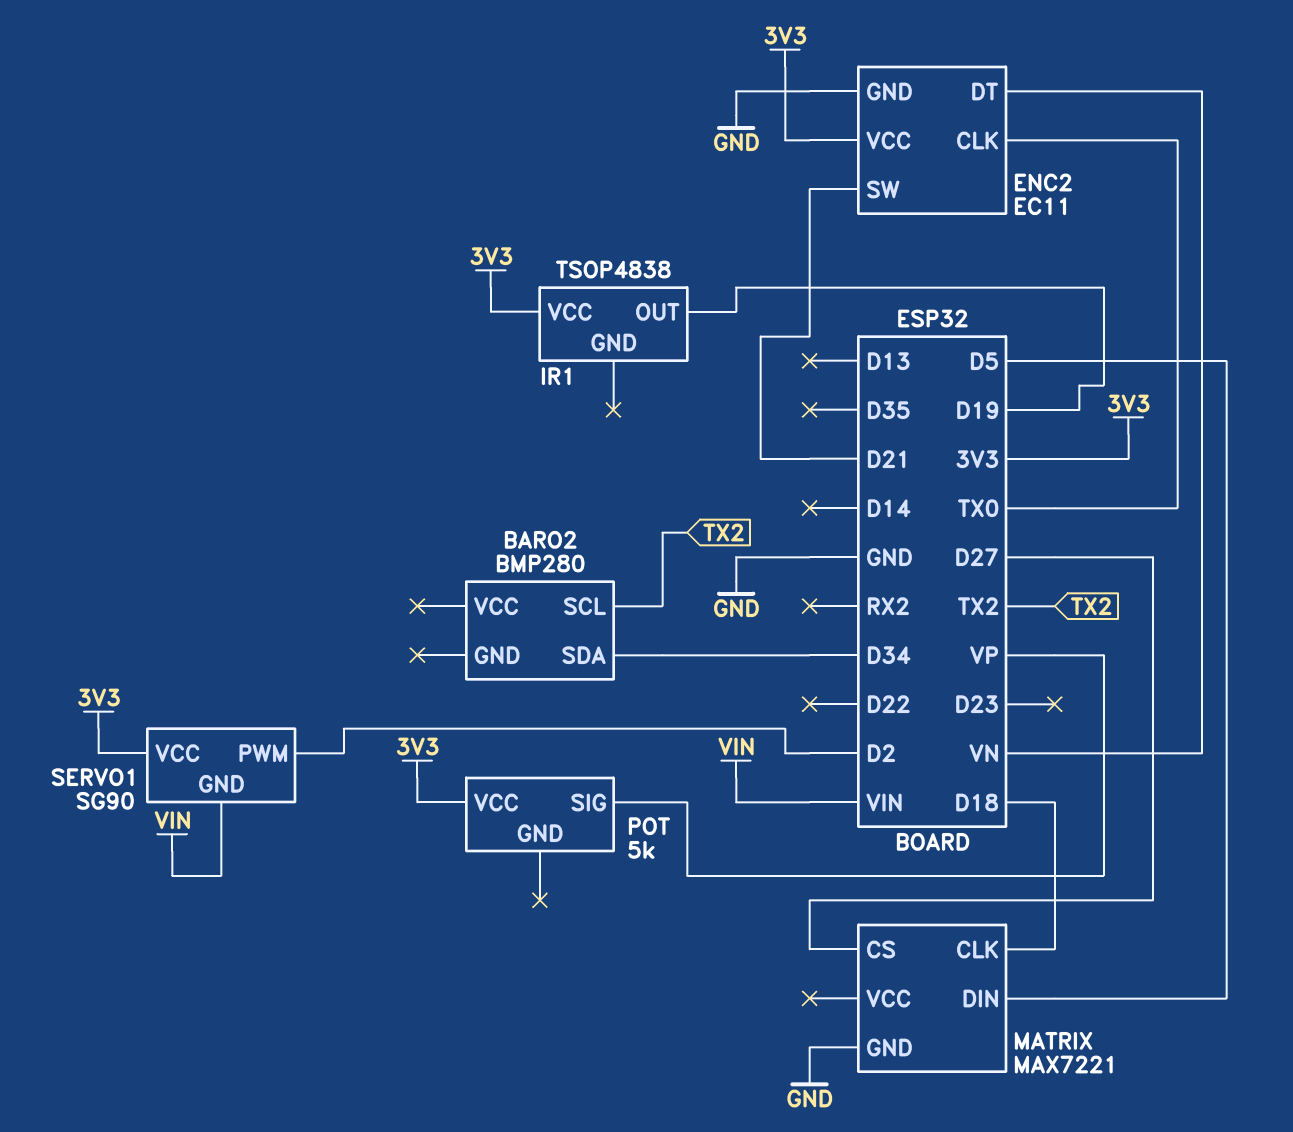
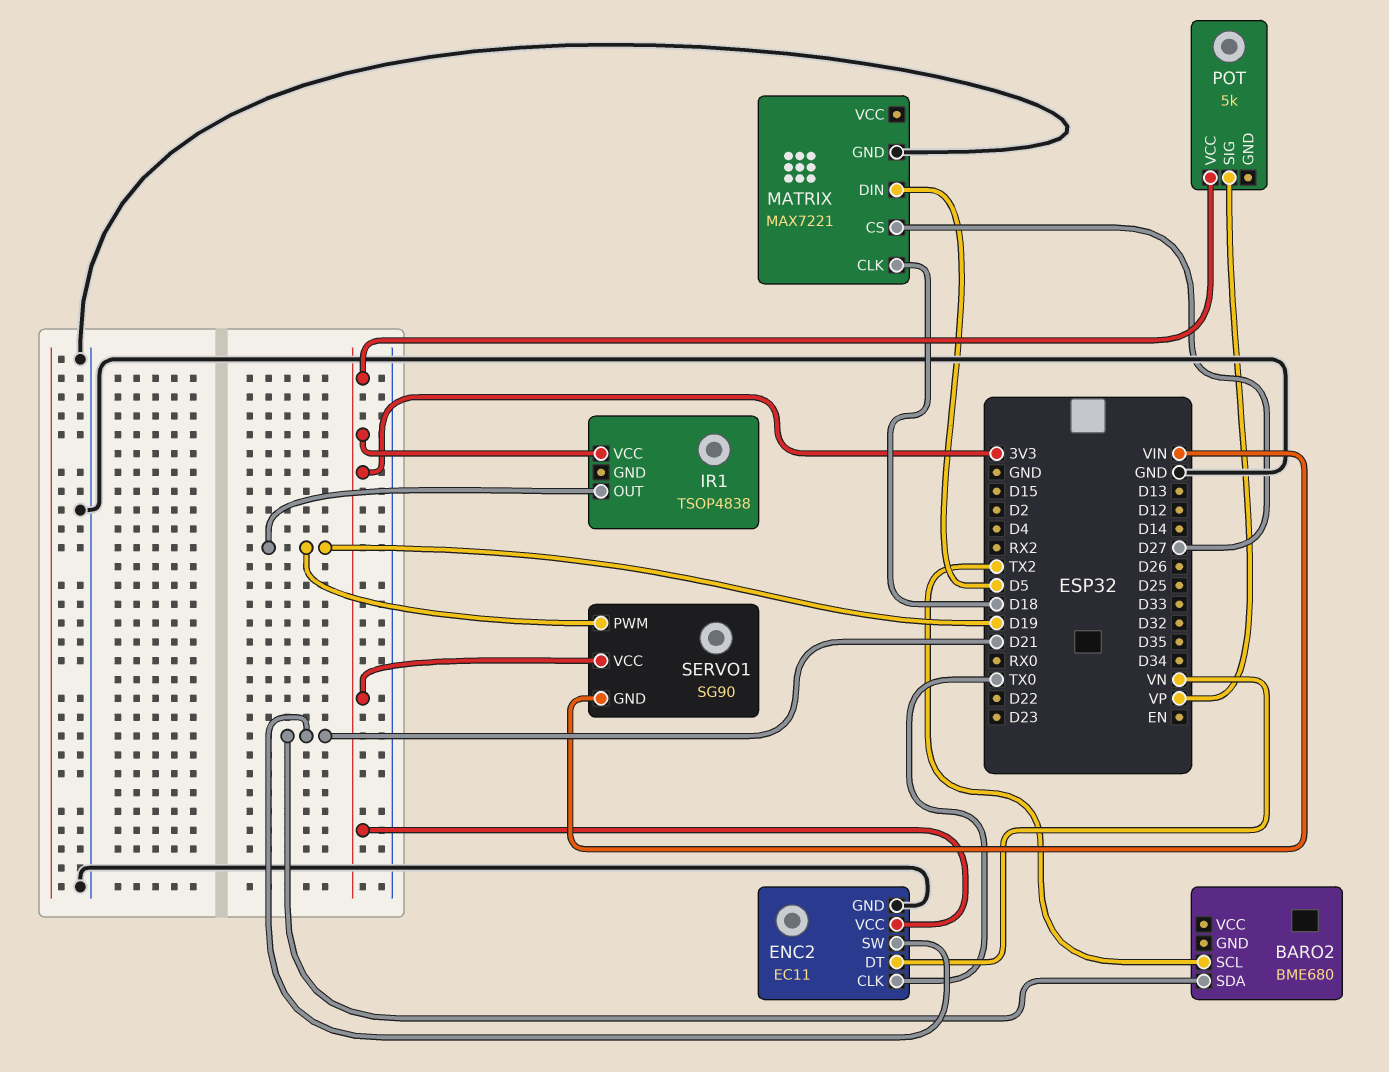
BARO2: BMP280 -> BME680
BARO2 pin SDA: D34 -> D21
SERVO1 pin PWM: D2 -> D19

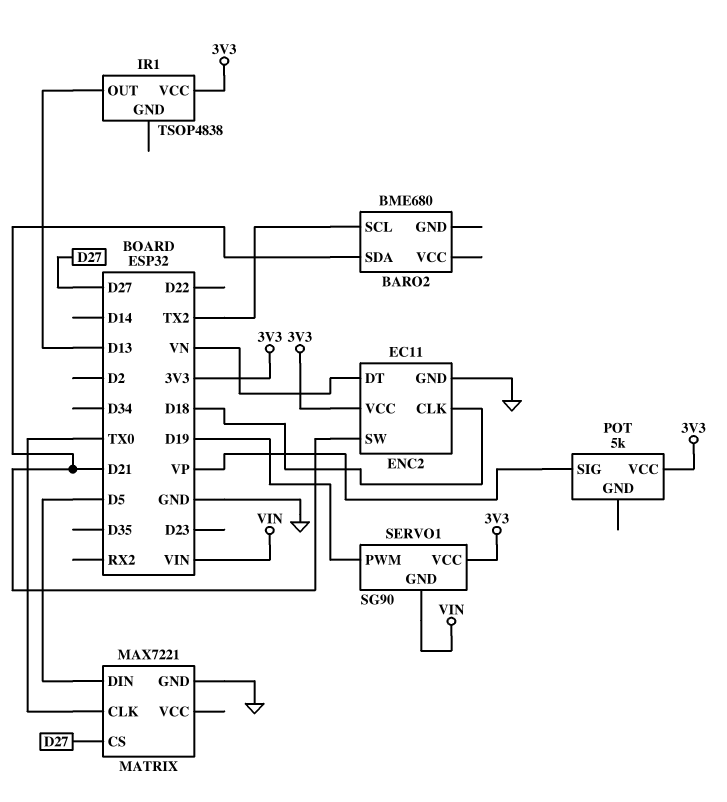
ENC2 pin CLK: TX0 -> D18
IR1 pin OUT: D19 -> D13
MATRIX pin CLK: D18 -> TX0

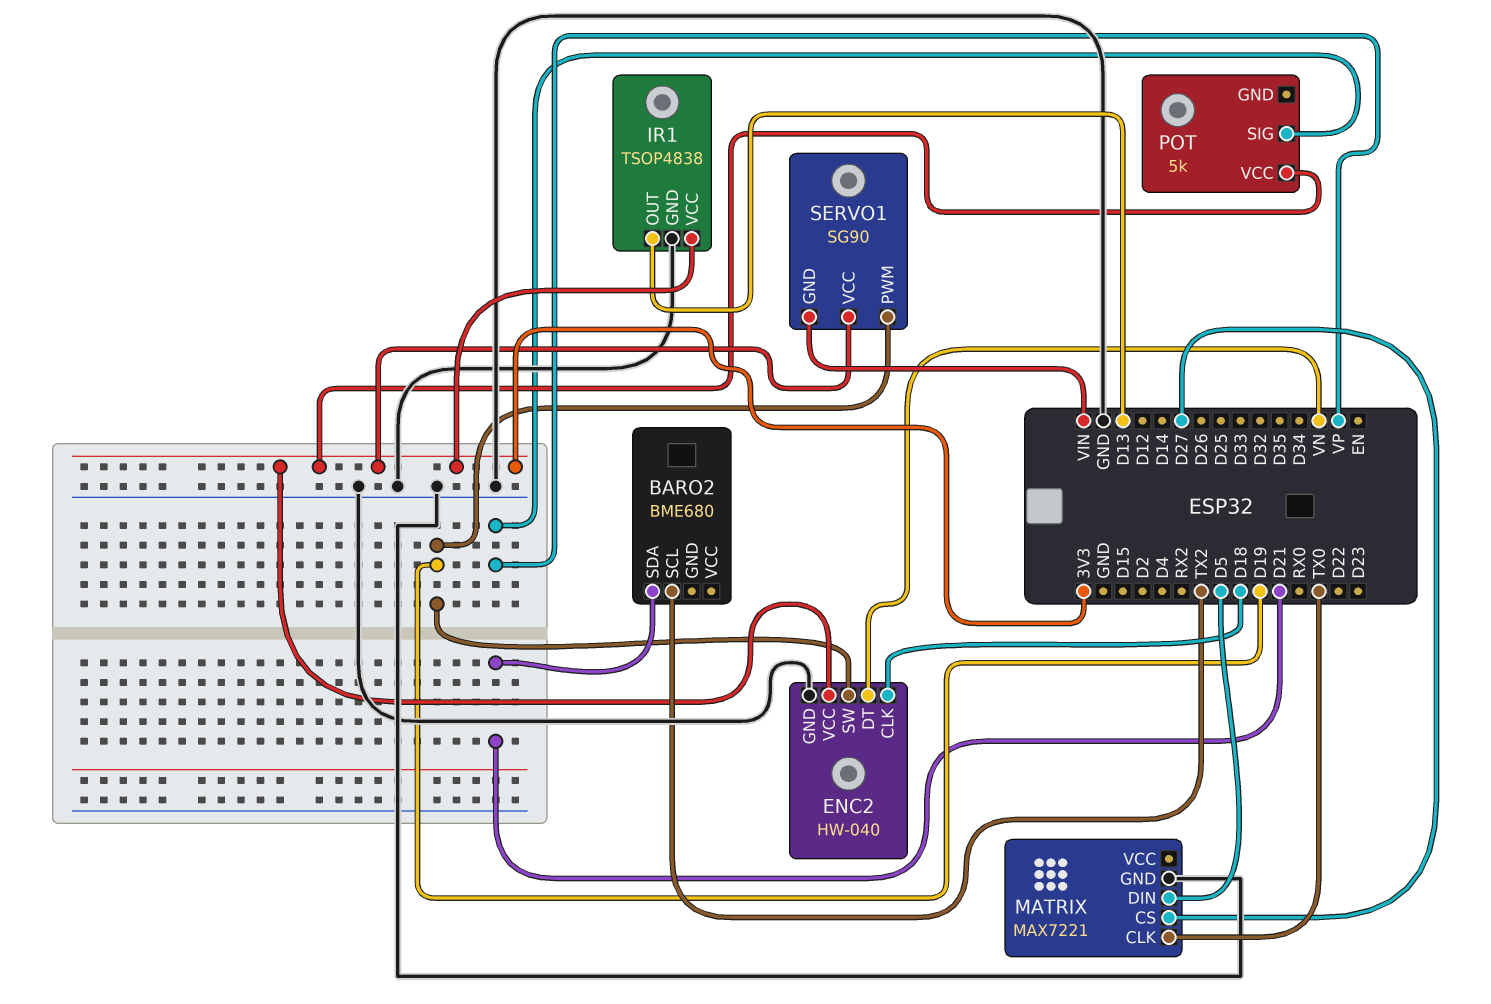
ENC2: EC11 -> HW-040
ENC2 pin SW: D21 -> D19
IR1 pin GND: none -> GND

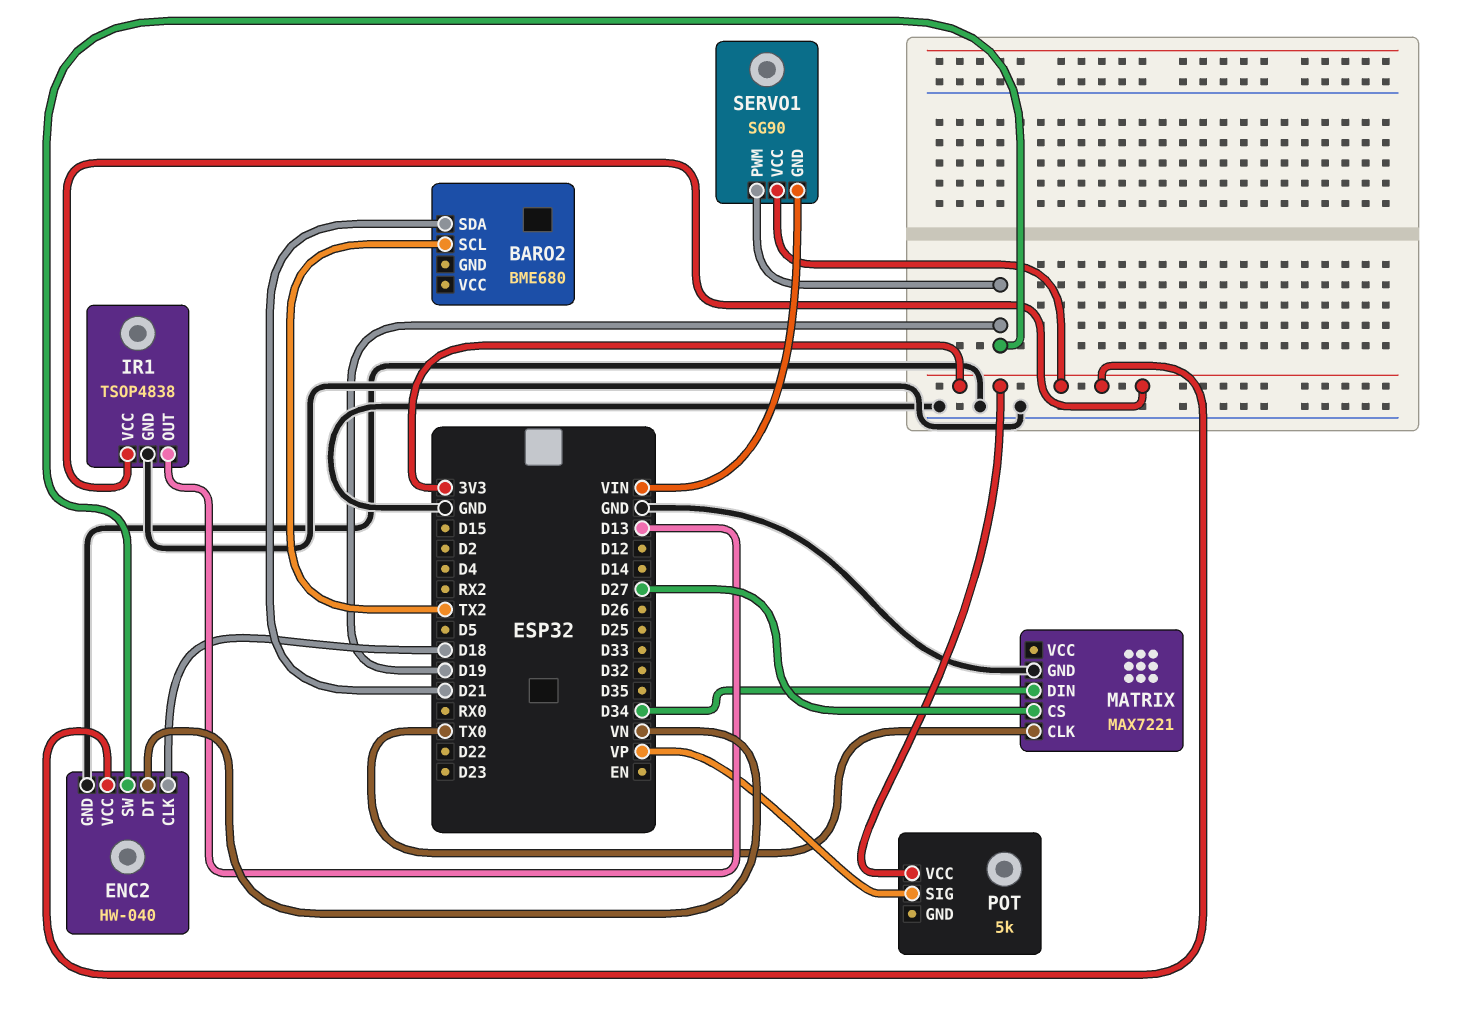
MATRIX pin DIN: D5 -> D34

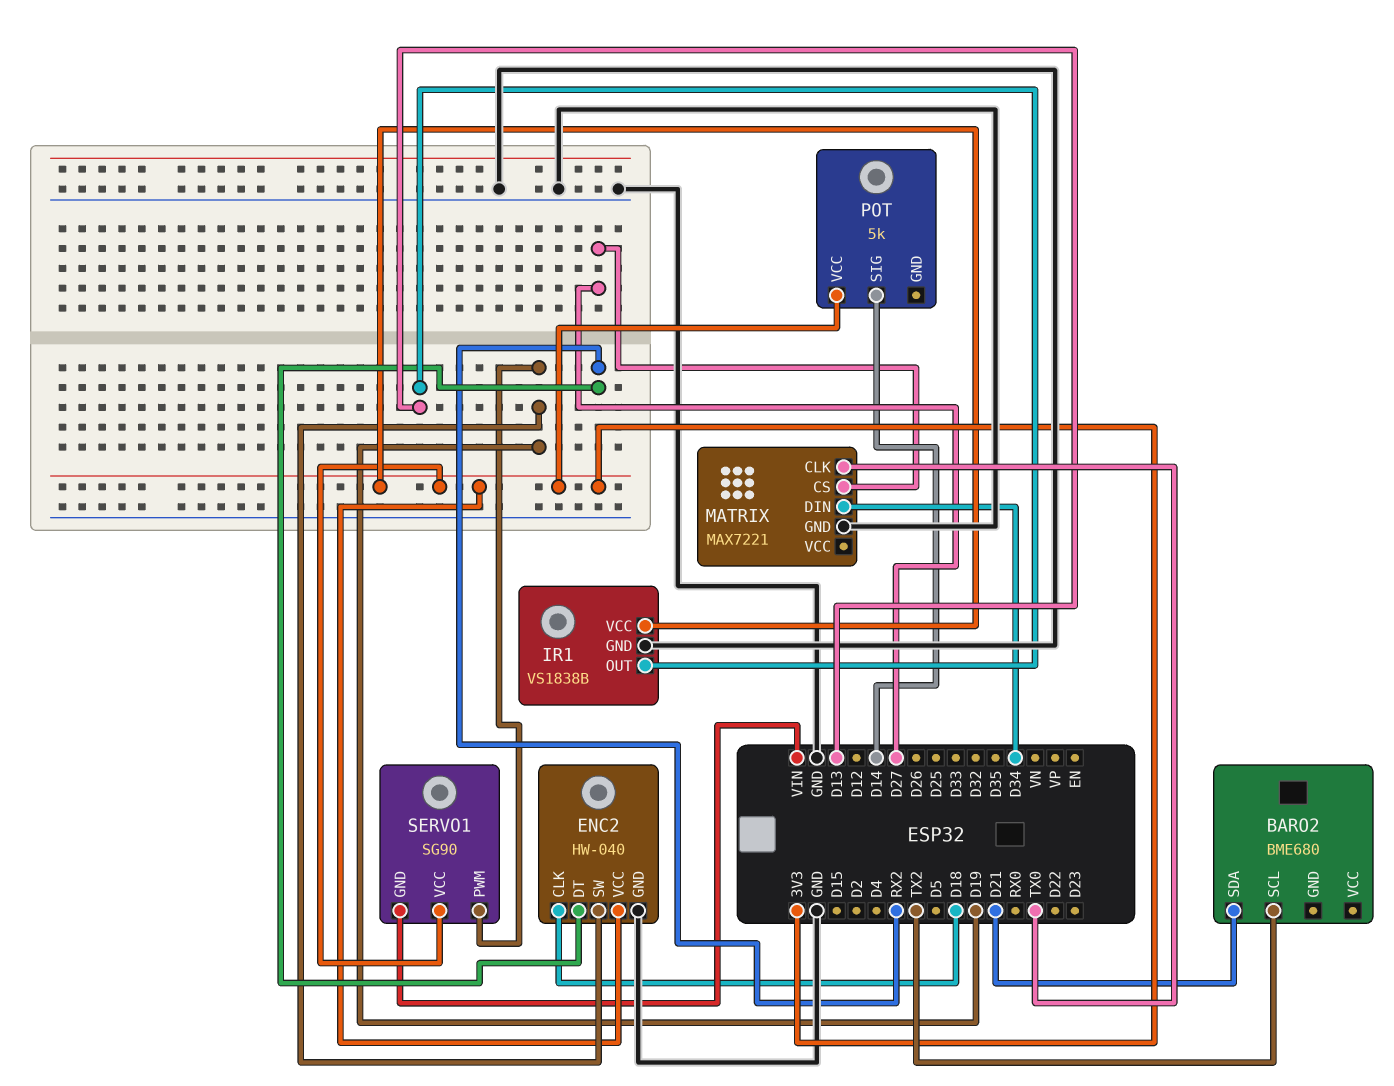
ENC2 pin DT: VN -> RX2
IR1: TSOP4838 -> VS1838B
POT pin SIG: VP -> D14

